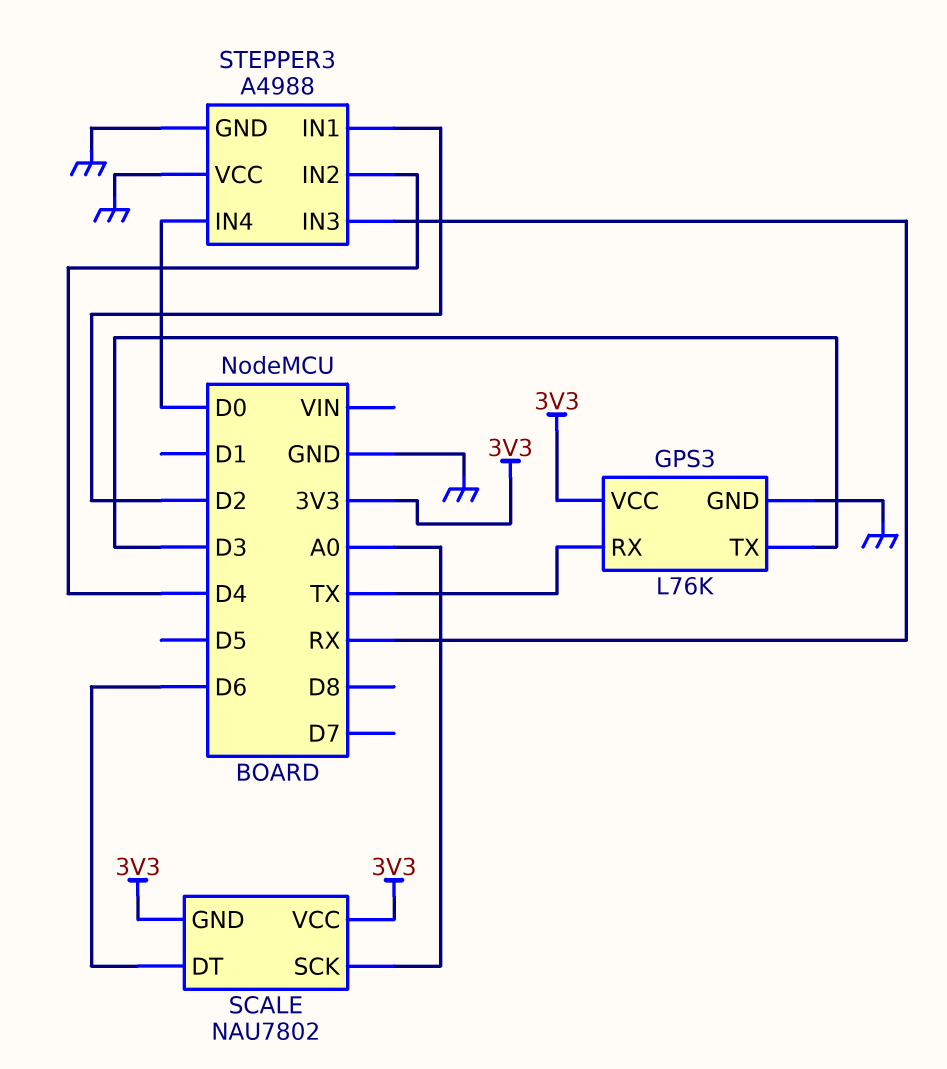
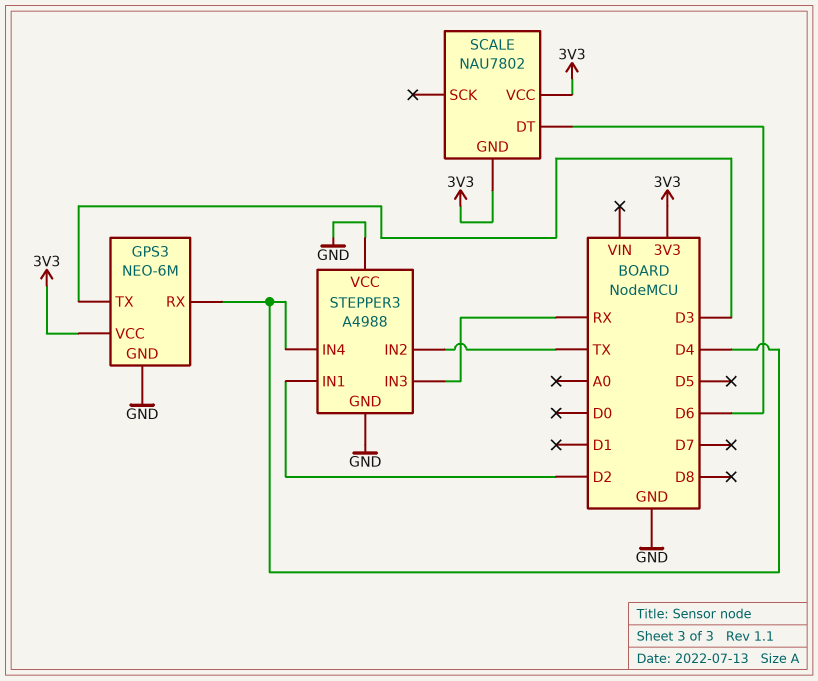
GPS3: L76K -> NEO-6M
GPS3 pin RX: TX -> D4
SCALE pin SCK: A0 -> none
STEPPER3 pin IN2: D4 -> TX
STEPPER3 pin IN4: D0 -> D4

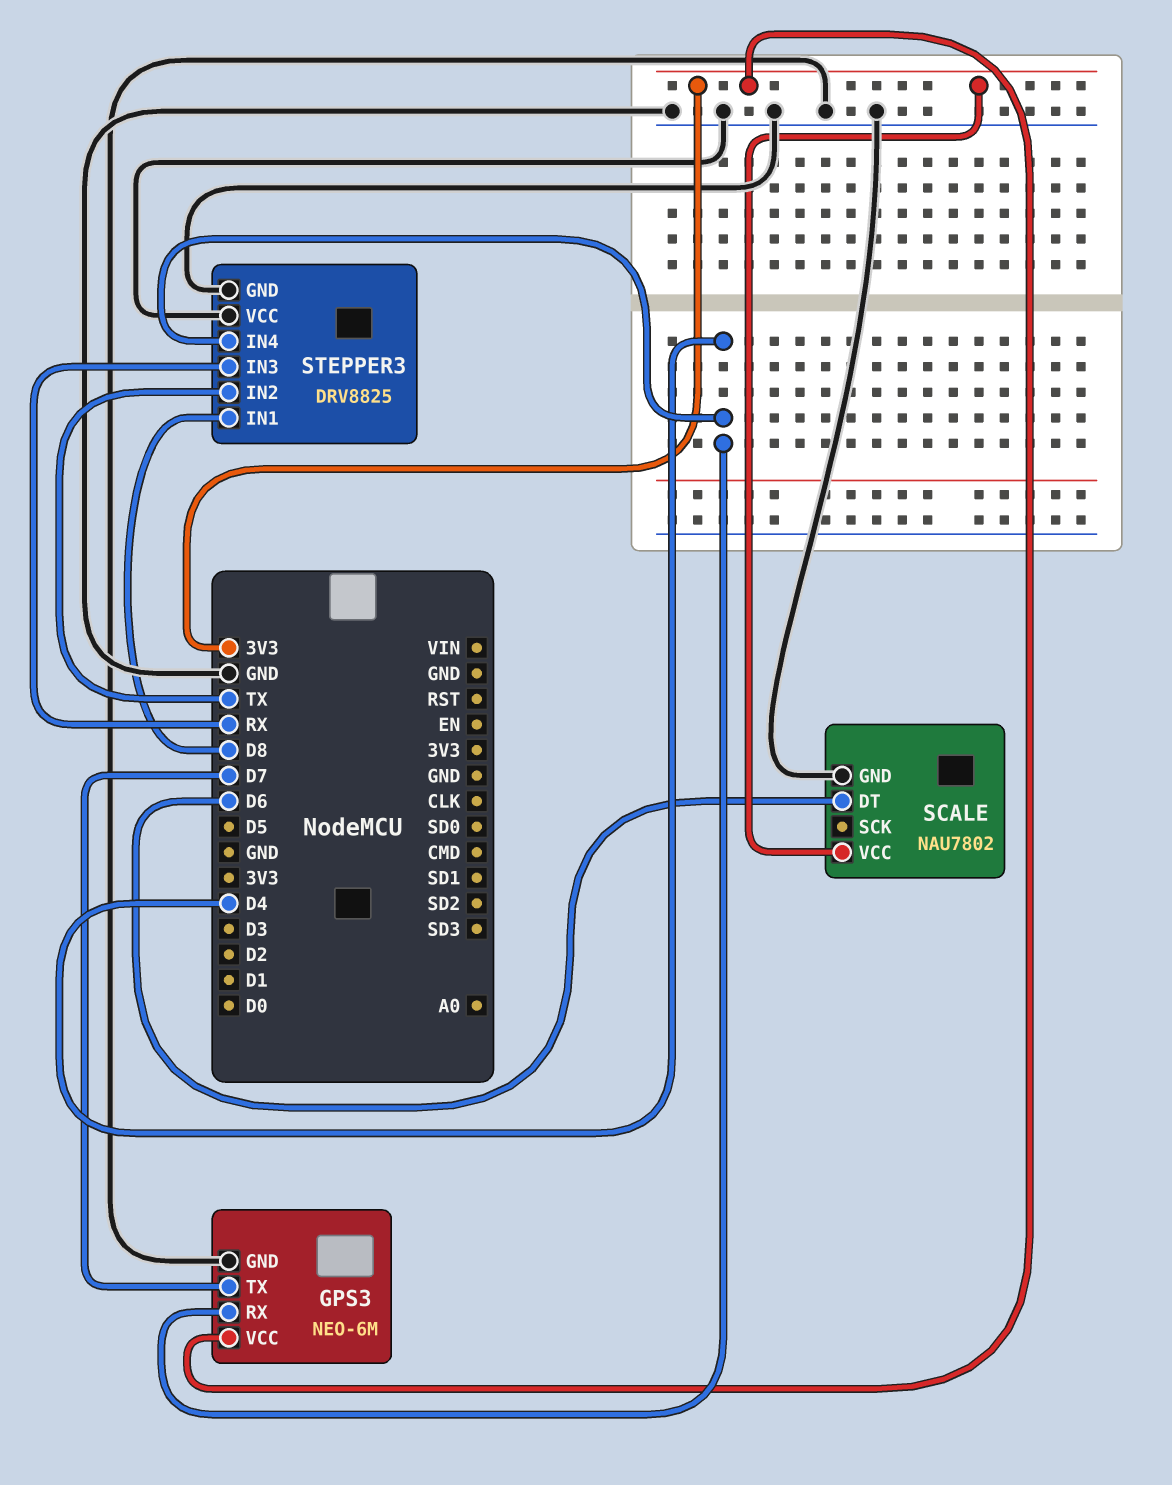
GPS3 pin TX: D3 -> D7
SCALE pin GND: 3V3 -> GND
STEPPER3: A4988 -> DRV8825
STEPPER3 pin IN1: D2 -> D8

